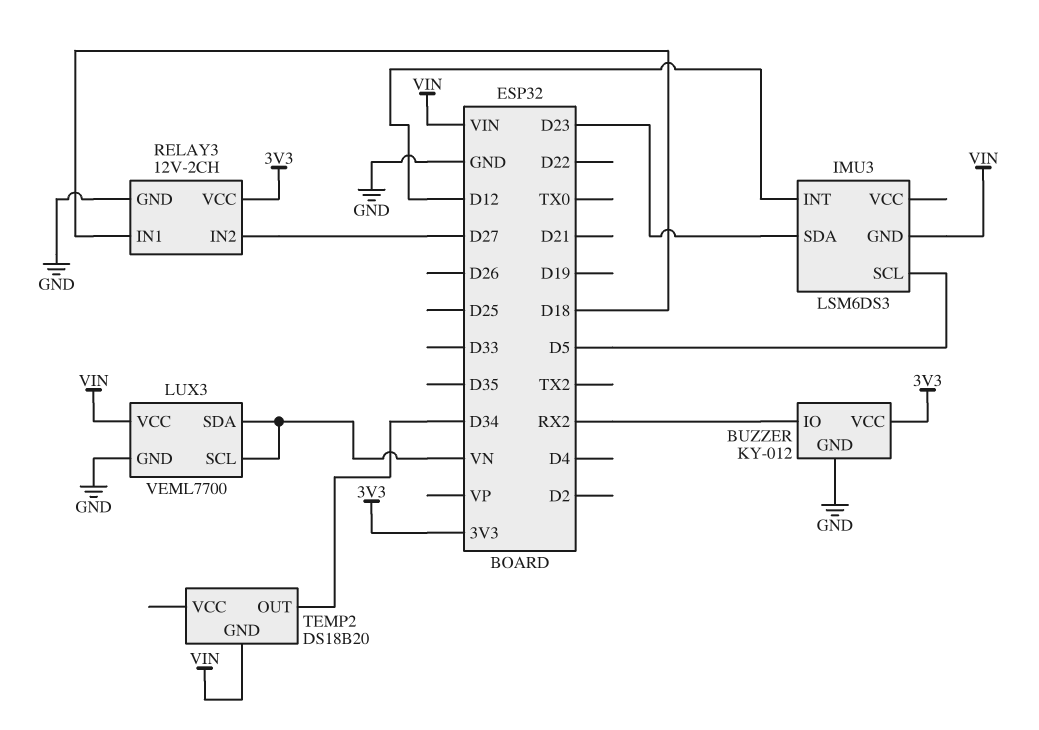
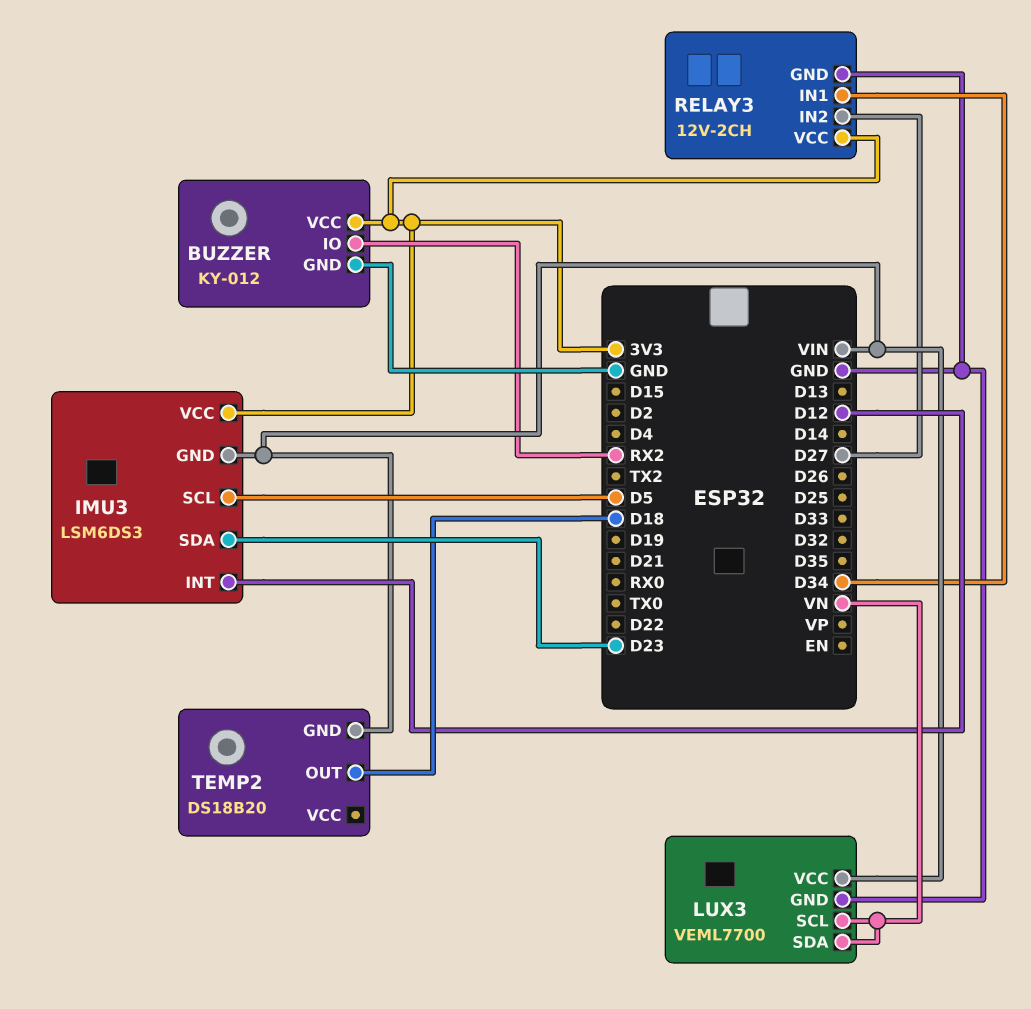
IMU3 pin VCC: none -> 3V3
RELAY3 pin IN1: D18 -> D34
TEMP2 pin OUT: D34 -> D18

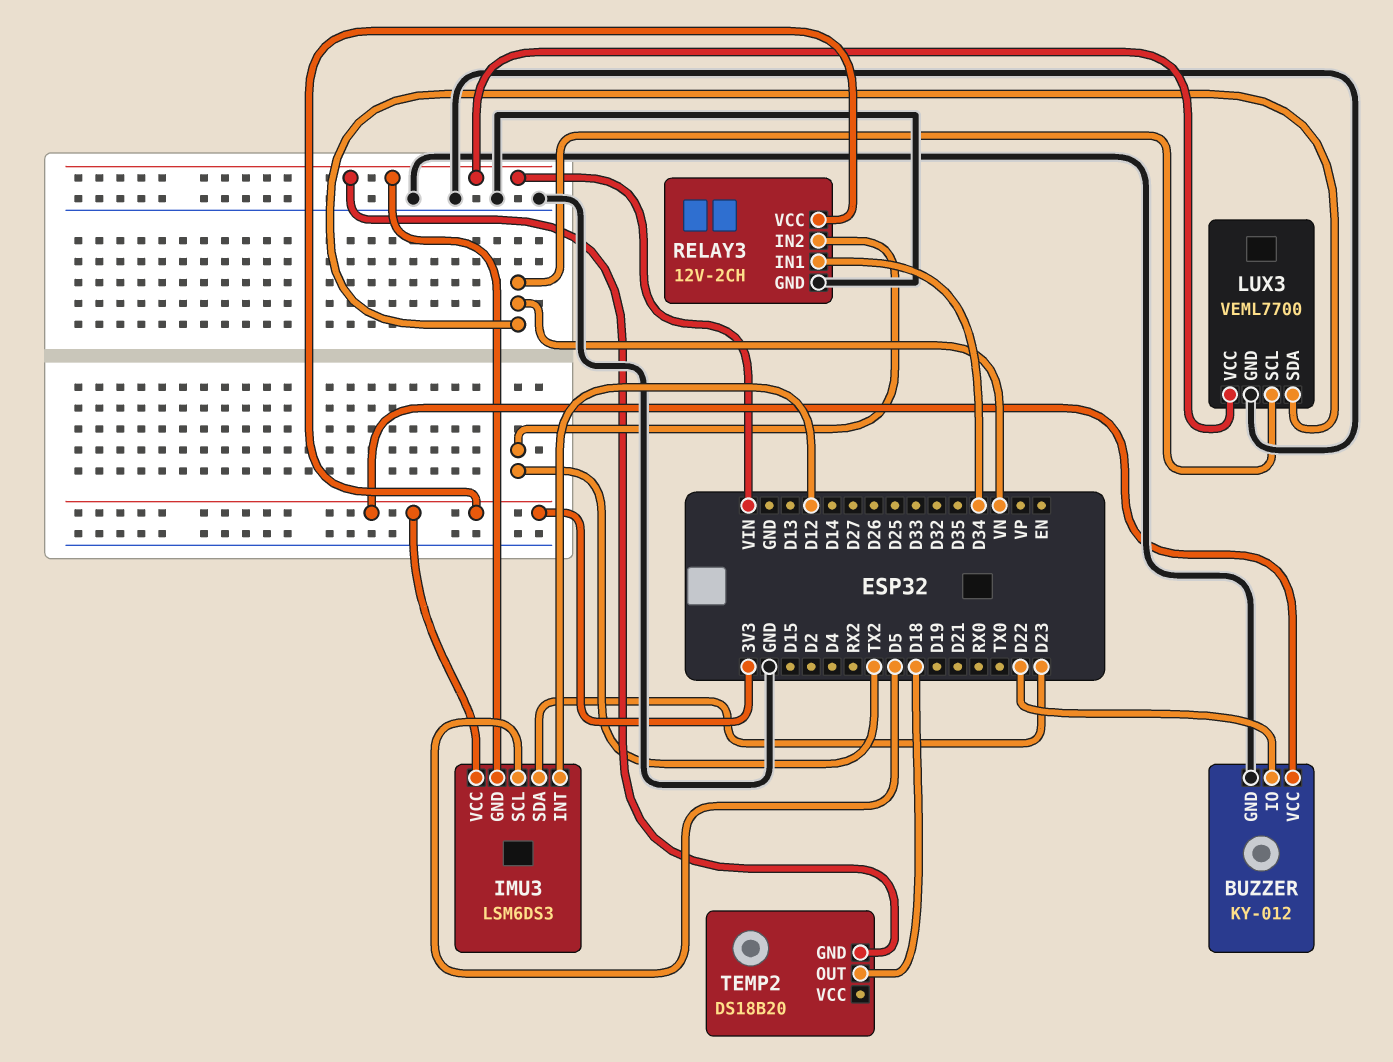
BUZZER pin IO: RX2 -> D22
RELAY3 pin IN2: D27 -> TX2

